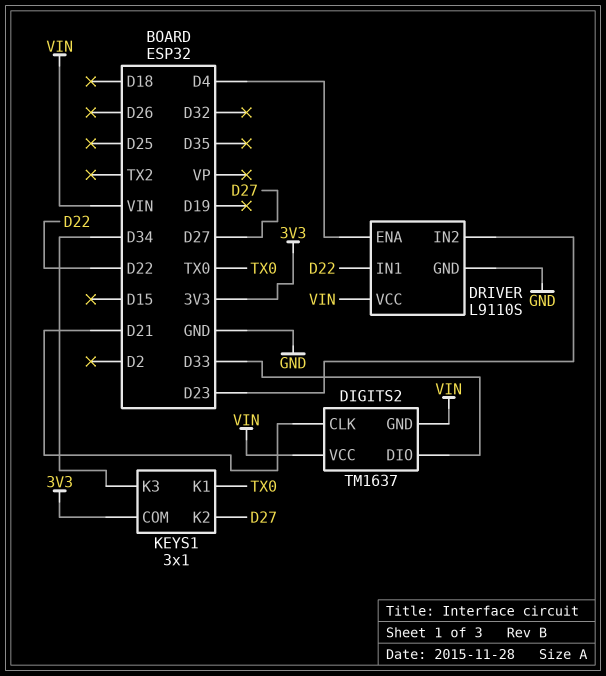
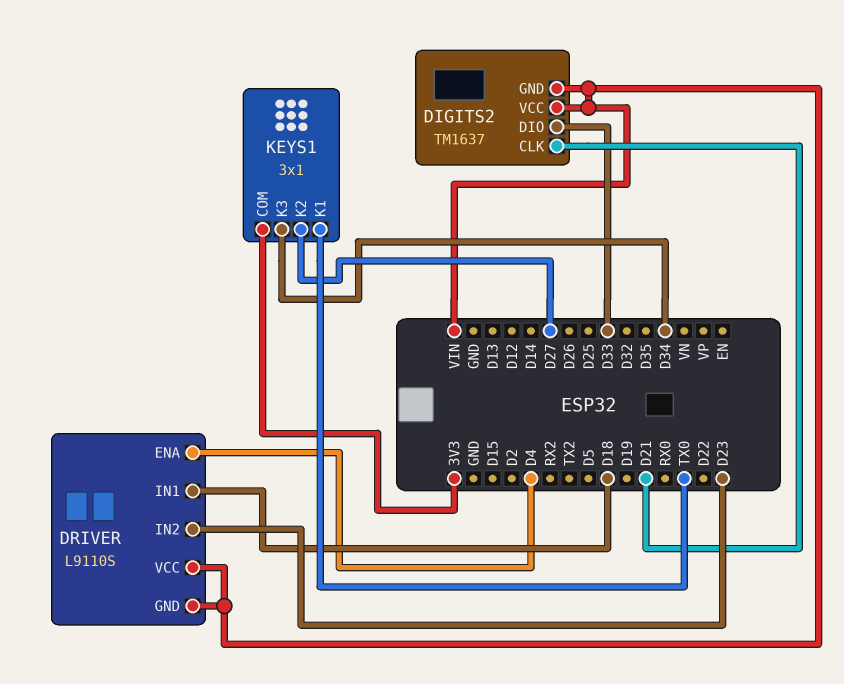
DRIVER pin GND: GND -> VIN
DRIVER pin IN1: D22 -> D18

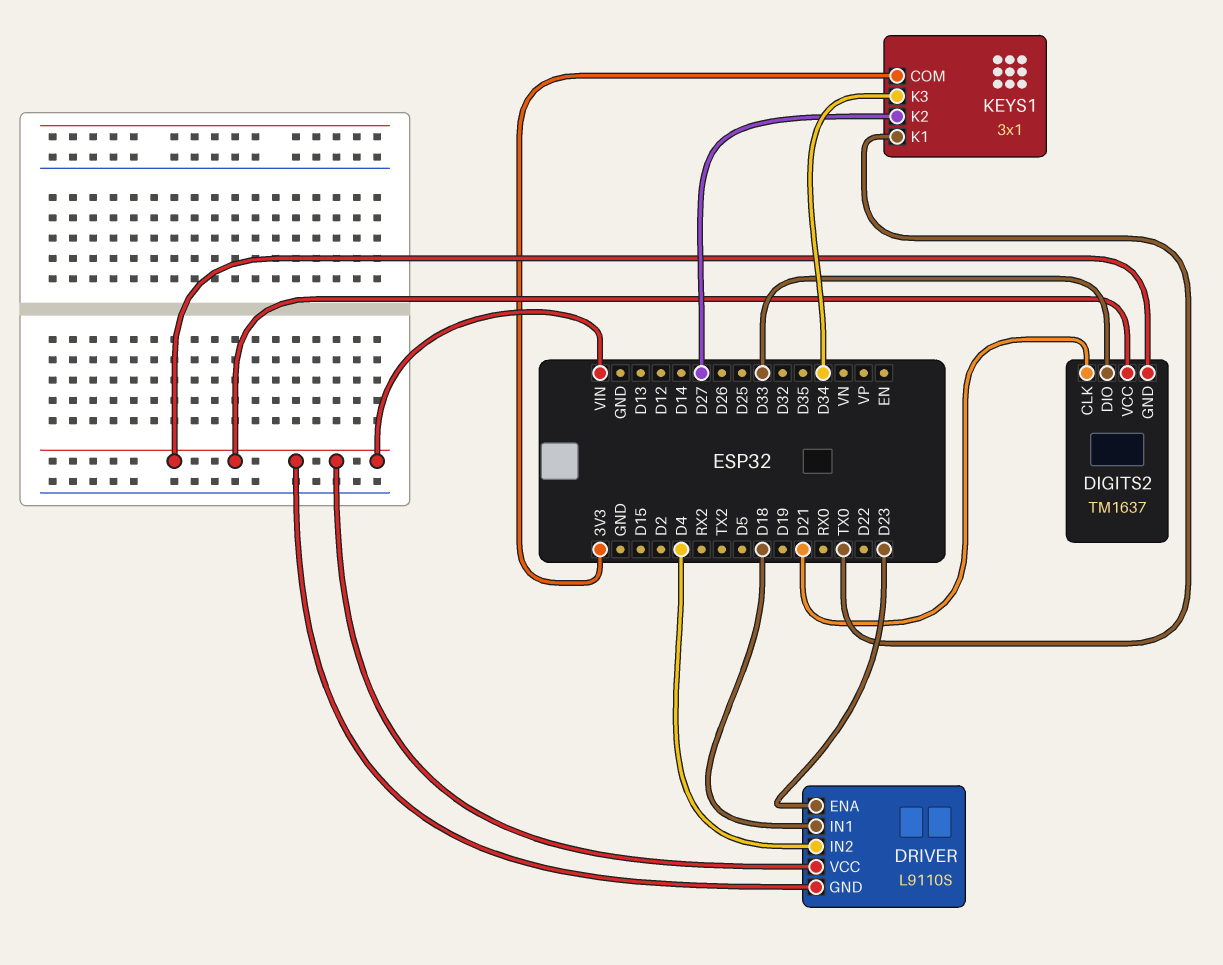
DRIVER pin ENA: D4 -> D23
DRIVER pin IN2: D23 -> D4

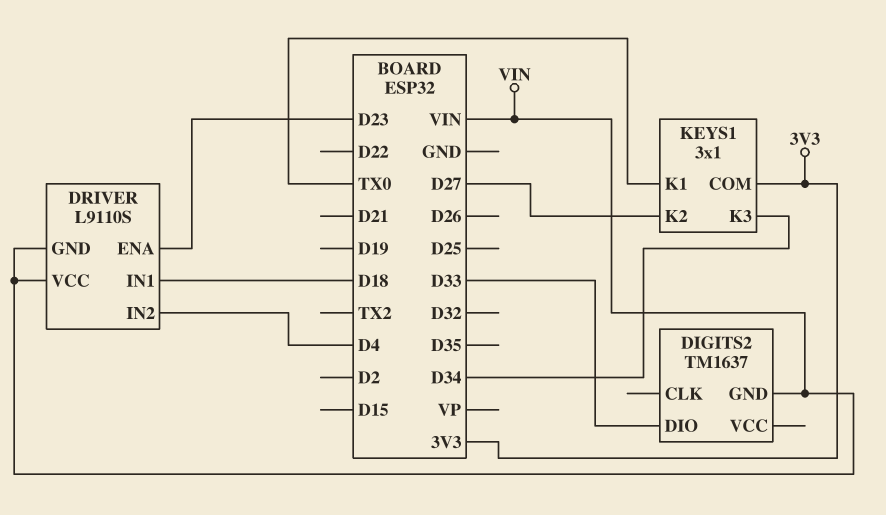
DIGITS2 pin CLK: D21 -> none
DIGITS2 pin VCC: VIN -> none

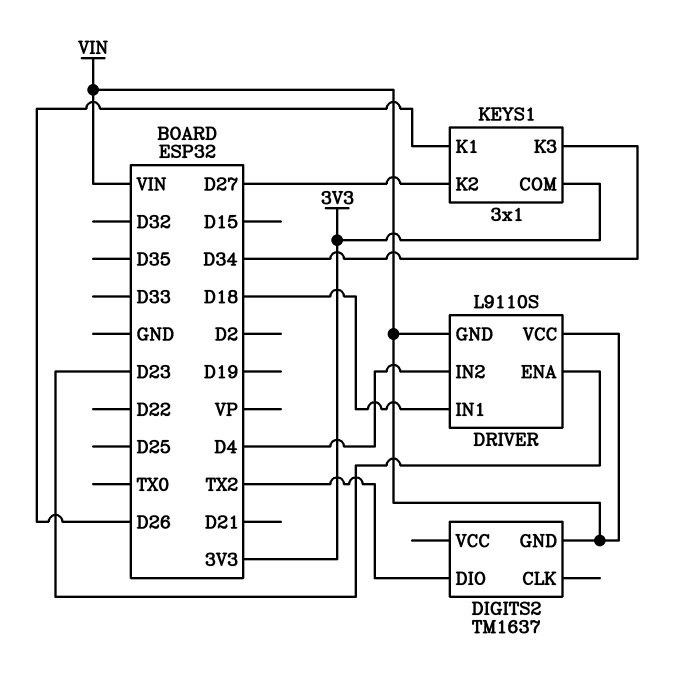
DIGITS2 pin DIO: D33 -> TX2
KEYS1 pin K1: TX0 -> D26

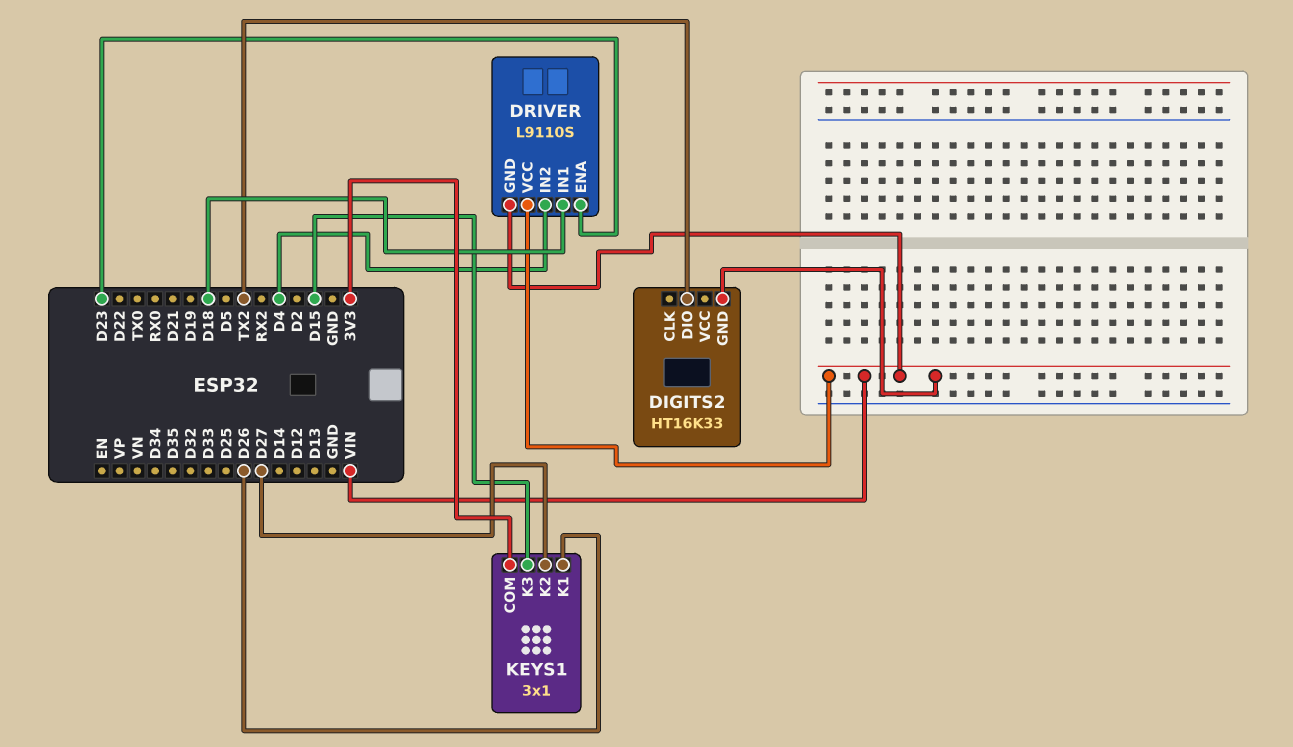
DIGITS2: TM1637 -> HT16K33
KEYS1 pin K3: D34 -> D15

